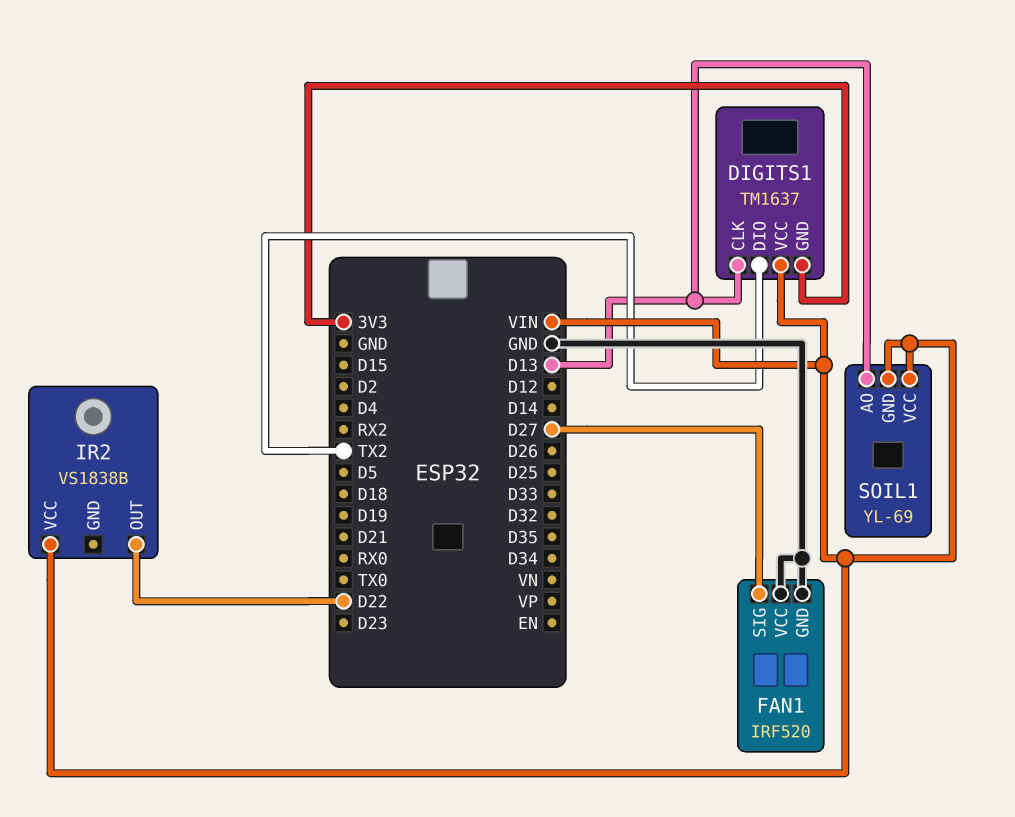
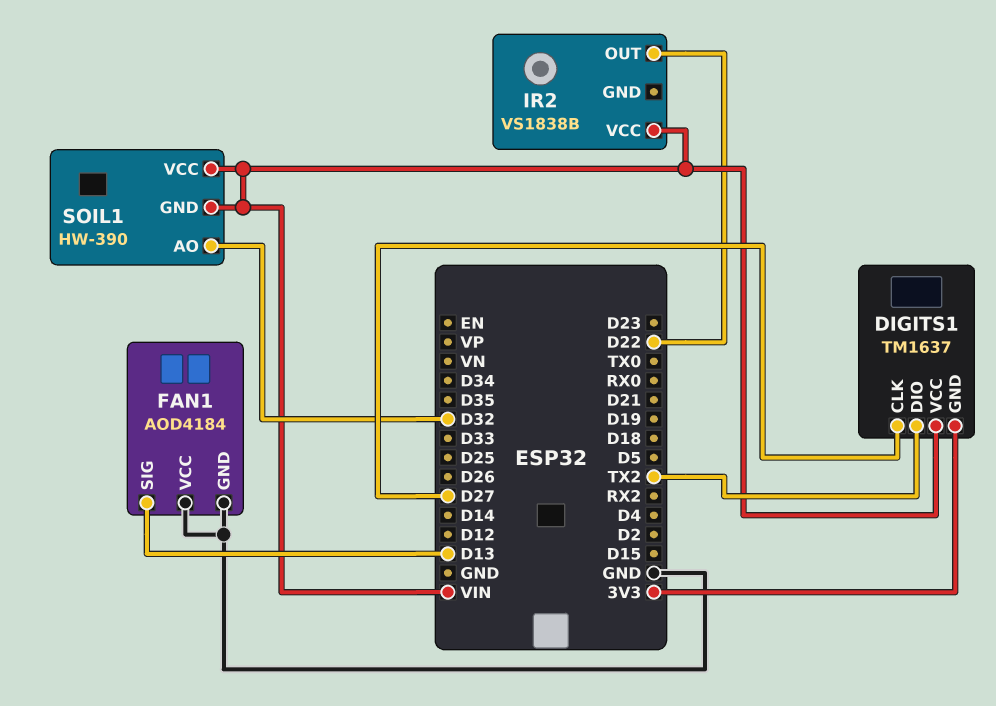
DIGITS1 pin CLK: D13 -> D27
FAN1: IRF520 -> AOD4184
FAN1 pin SIG: D27 -> D13
SOIL1: YL-69 -> HW-390
SOIL1 pin AO: D13 -> D32

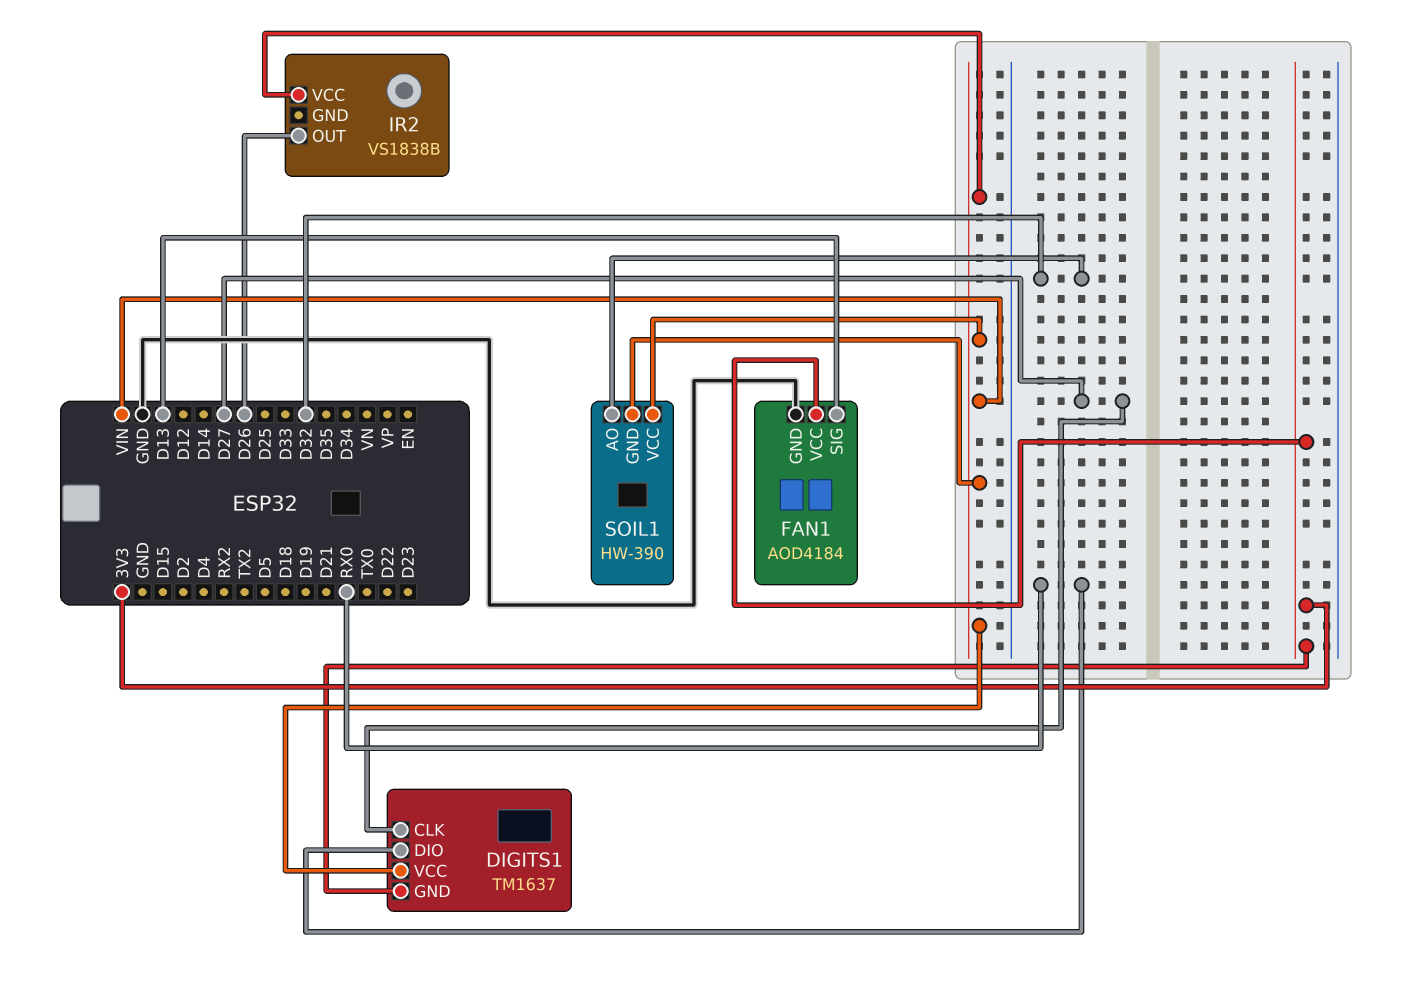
DIGITS1 pin DIO: TX2 -> RX0
FAN1 pin VCC: GND -> 3V3
IR2 pin OUT: D22 -> D26

